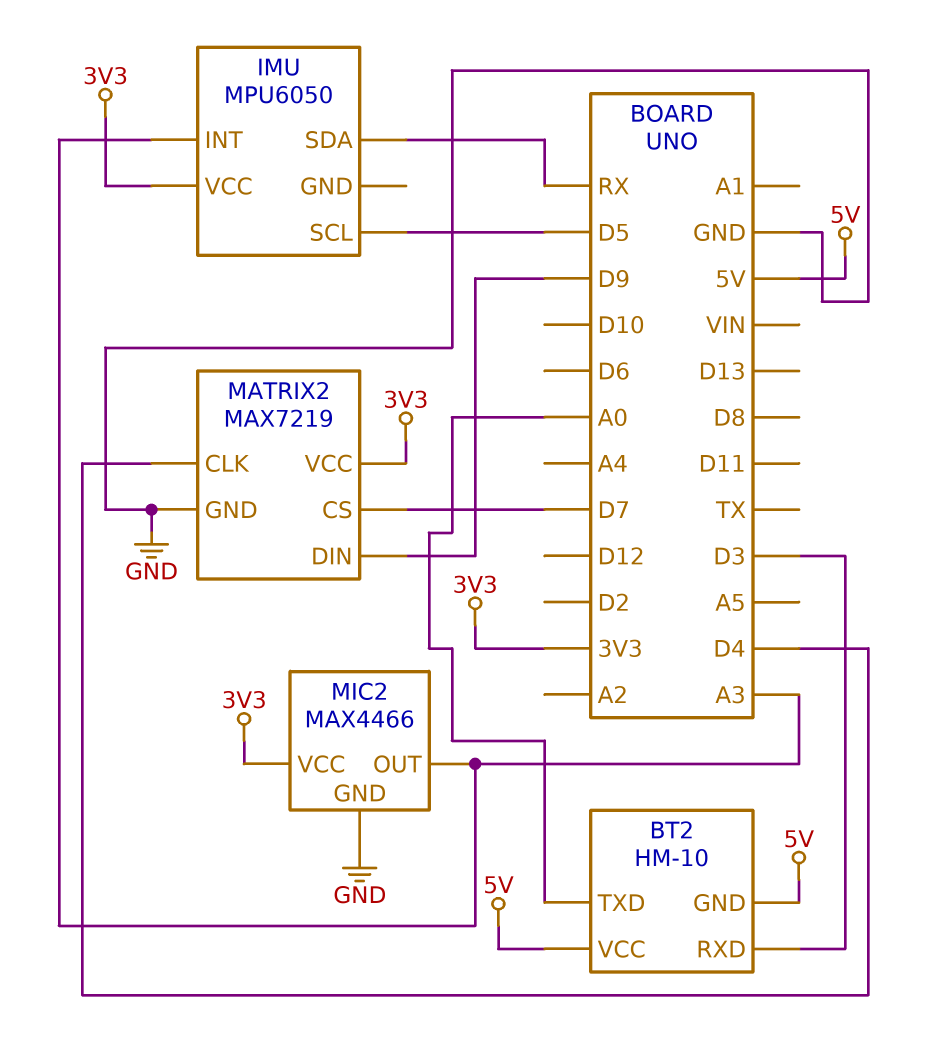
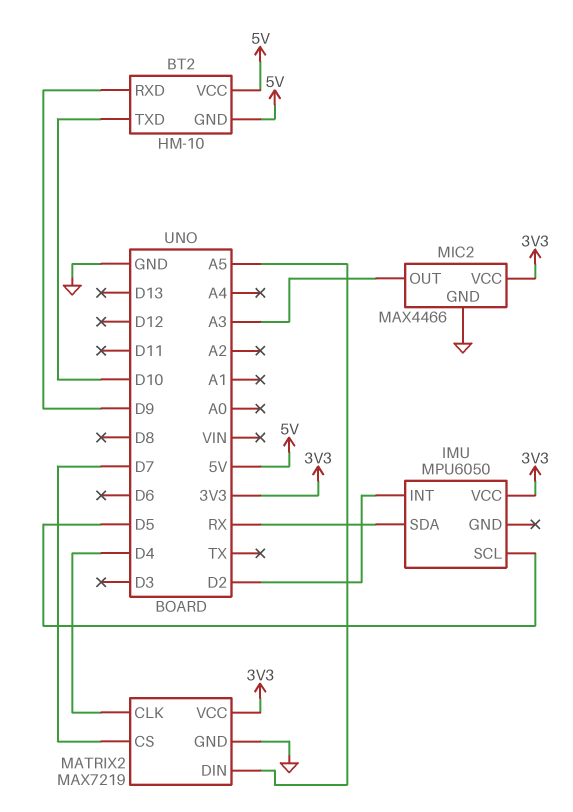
BT2 pin RXD: D3 -> D9
BT2 pin TXD: A0 -> D10
IMU pin INT: A3 -> D2
MATRIX2 pin DIN: D9 -> A5

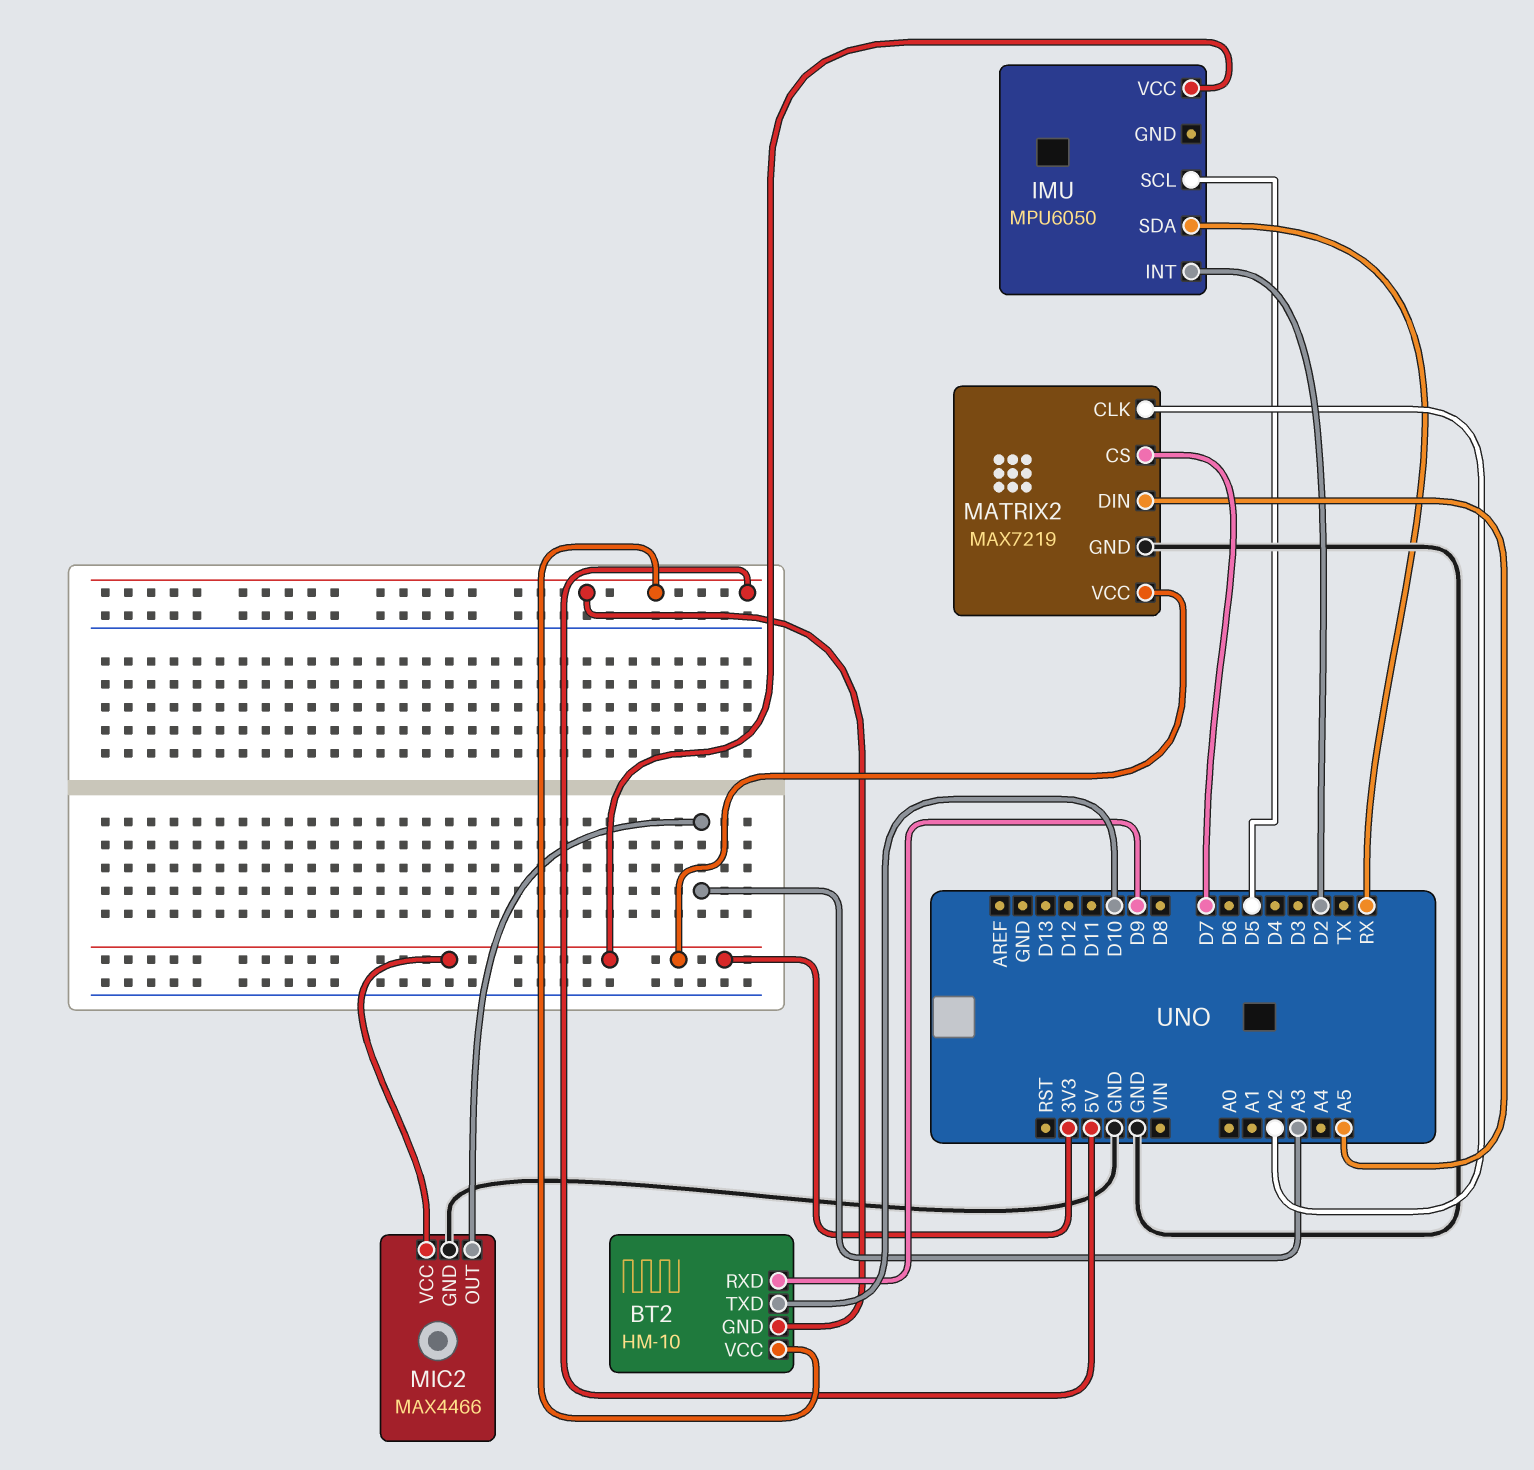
MATRIX2 pin CLK: D4 -> A2

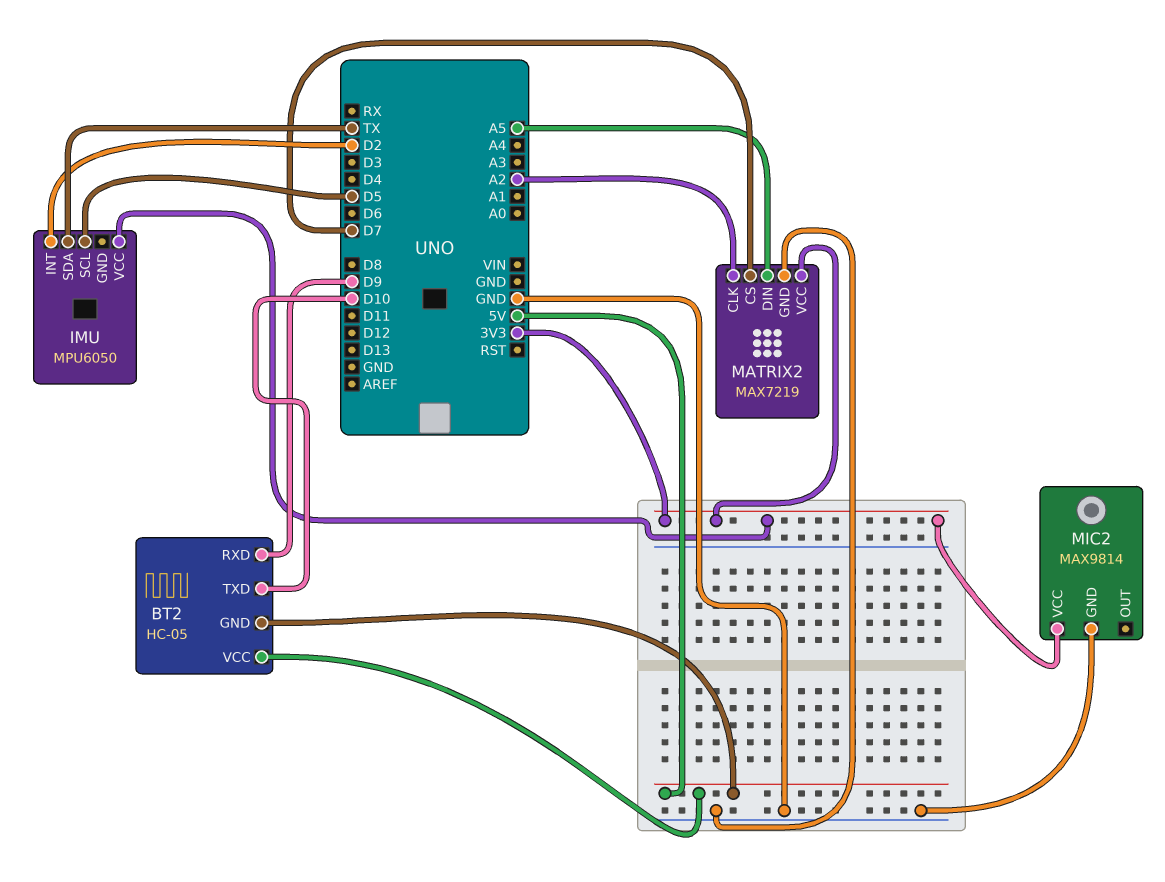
BT2: HM-10 -> HC-05
IMU pin SDA: RX -> TX
MIC2: MAX4466 -> MAX9814
MIC2 pin OUT: A3 -> none

